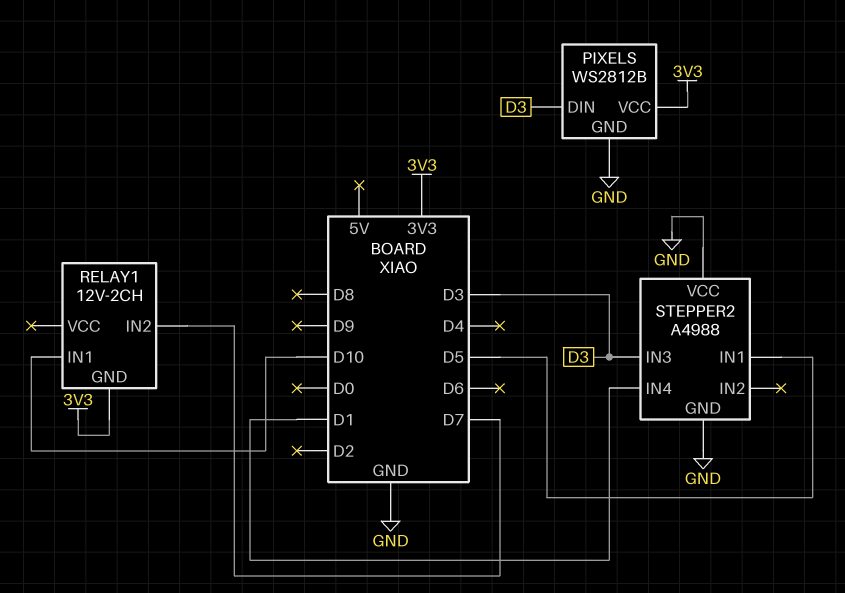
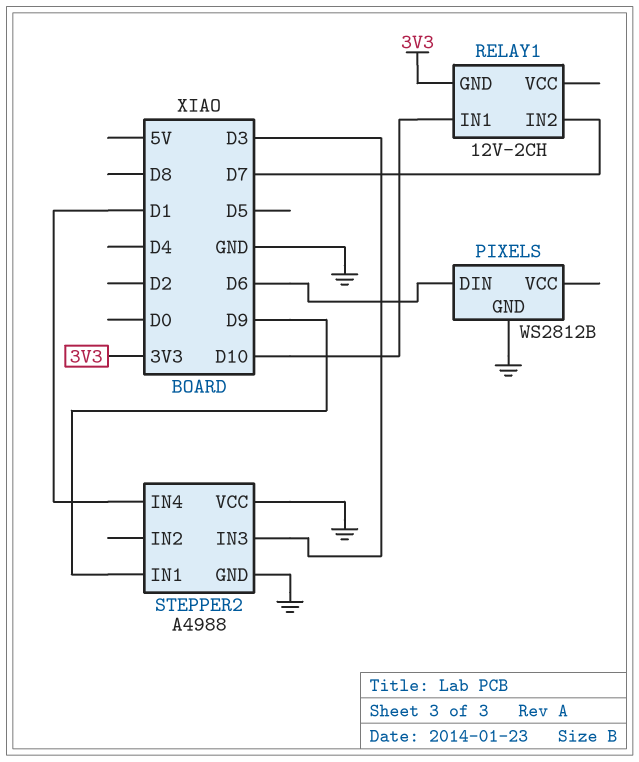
PIXELS pin DIN: D3 -> D6
PIXELS pin VCC: 3V3 -> none
STEPPER2 pin IN1: D5 -> D9

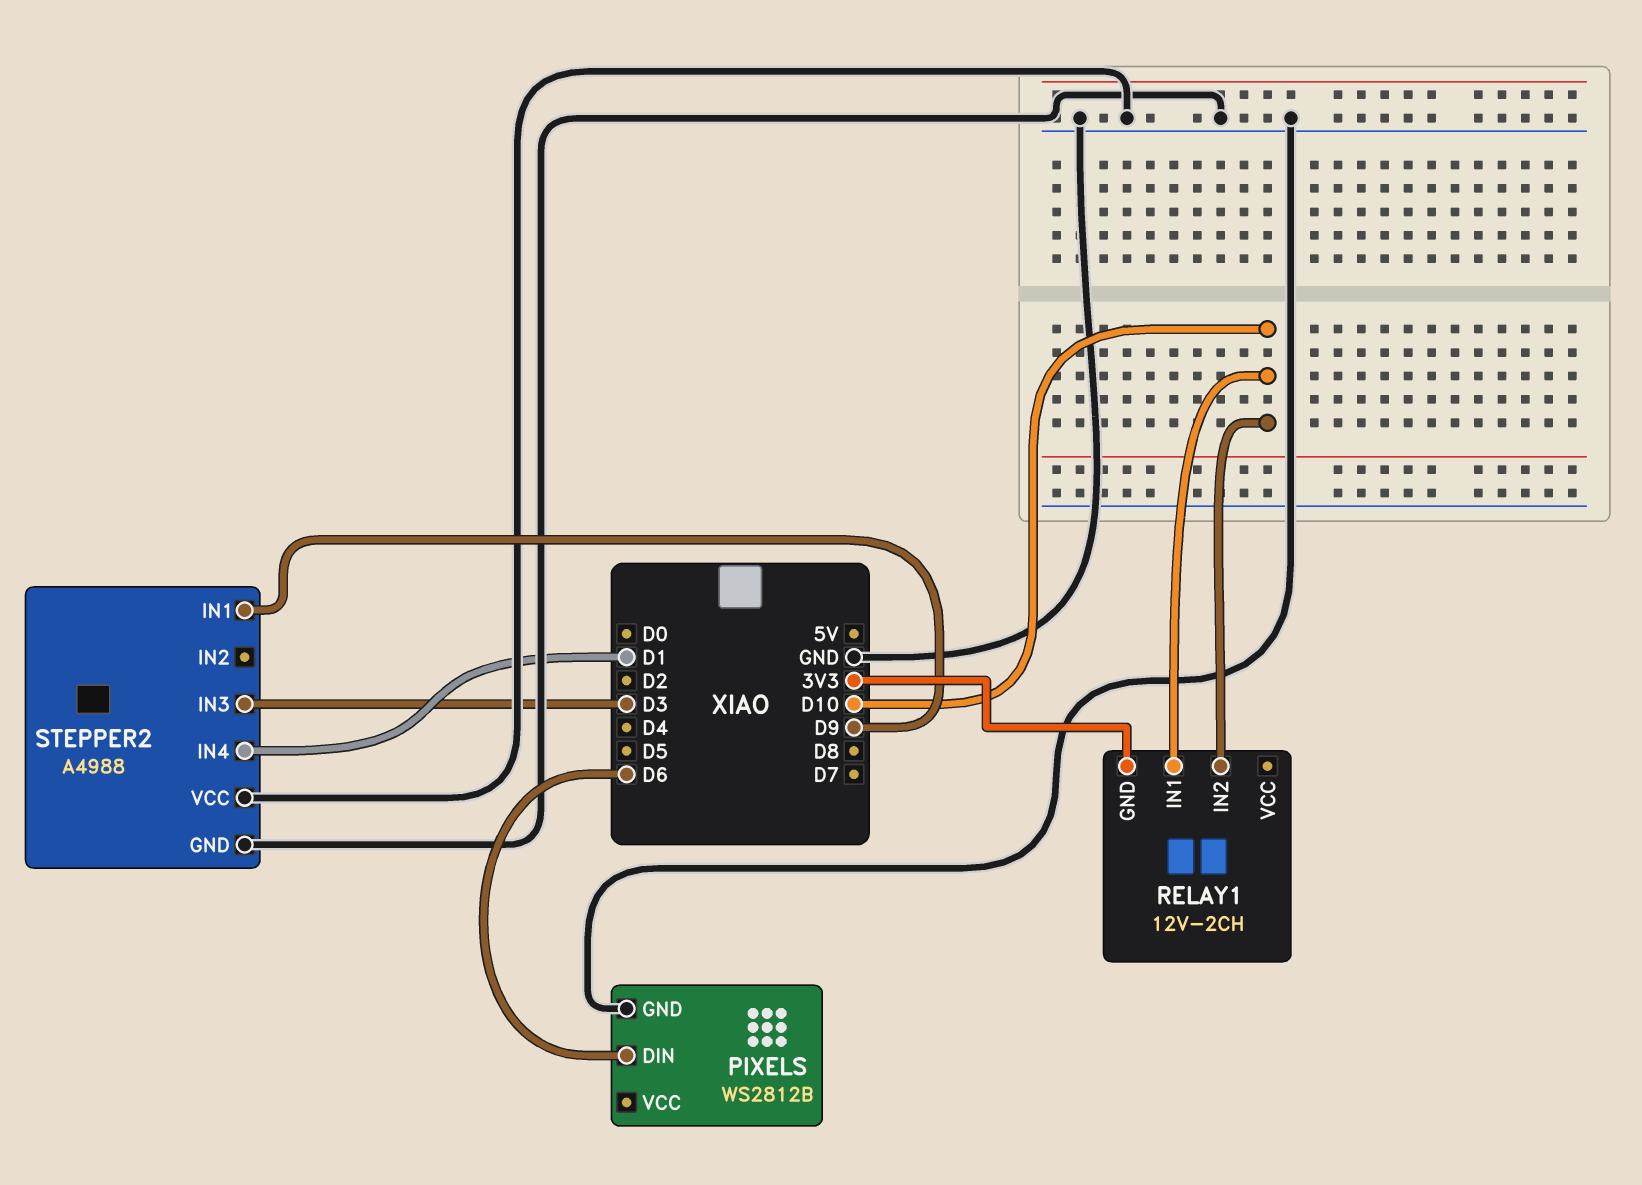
RELAY1 pin IN2: D7 -> D10

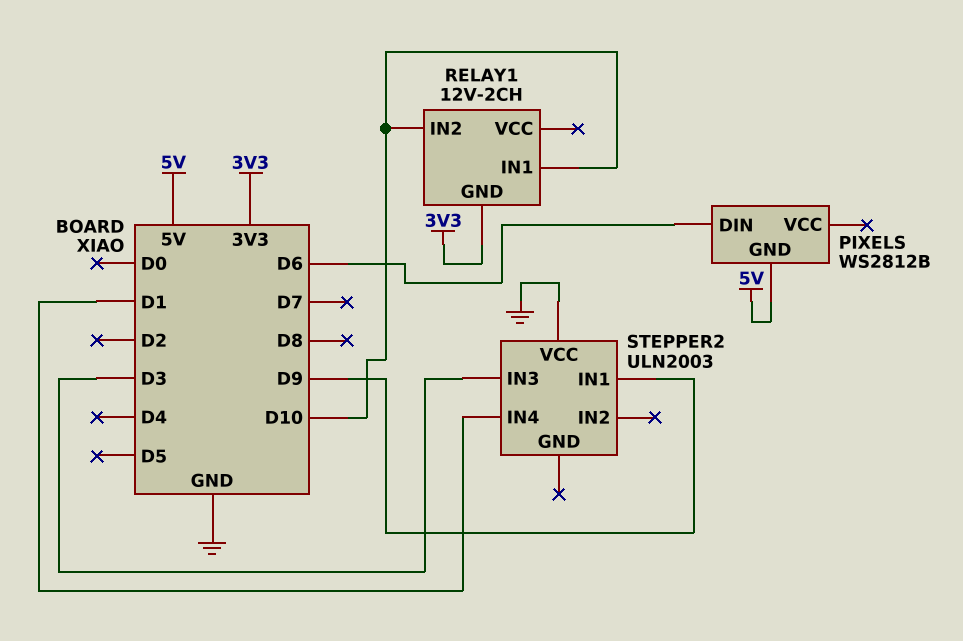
PIXELS pin GND: GND -> 5V
STEPPER2: A4988 -> ULN2003
STEPPER2 pin GND: GND -> none

